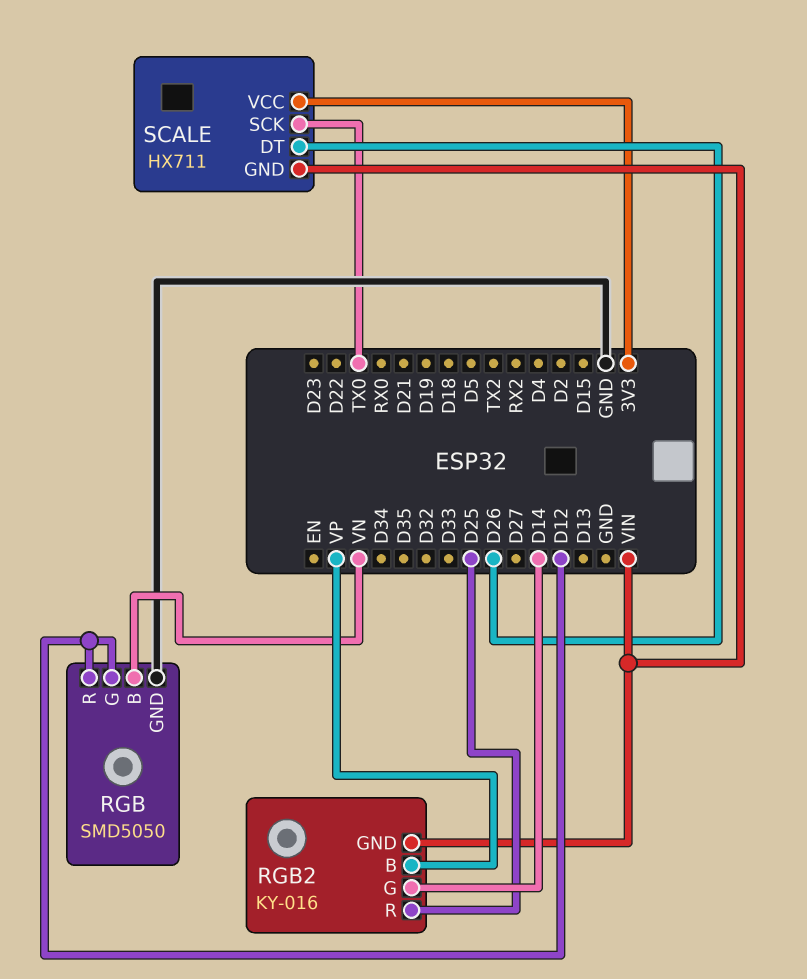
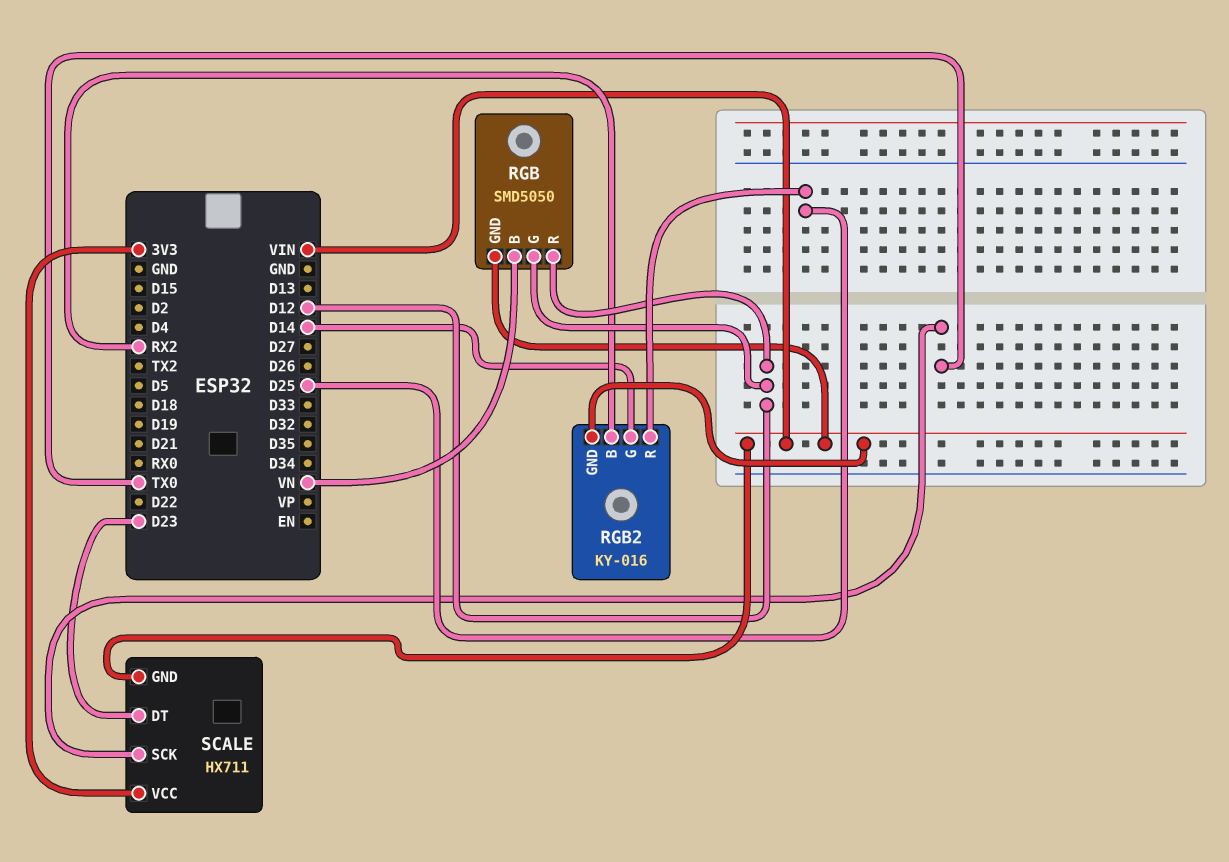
RGB pin GND: GND -> VIN
RGB2 pin B: VP -> RX2
SCALE pin DT: D26 -> D23

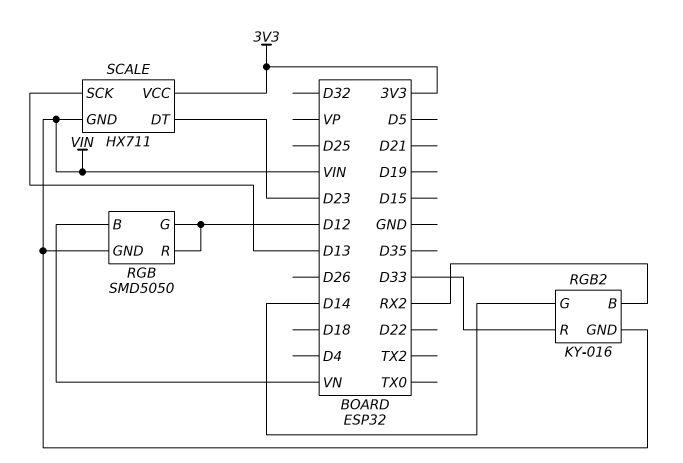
RGB2 pin R: D25 -> D33
SCALE pin SCK: TX0 -> D13

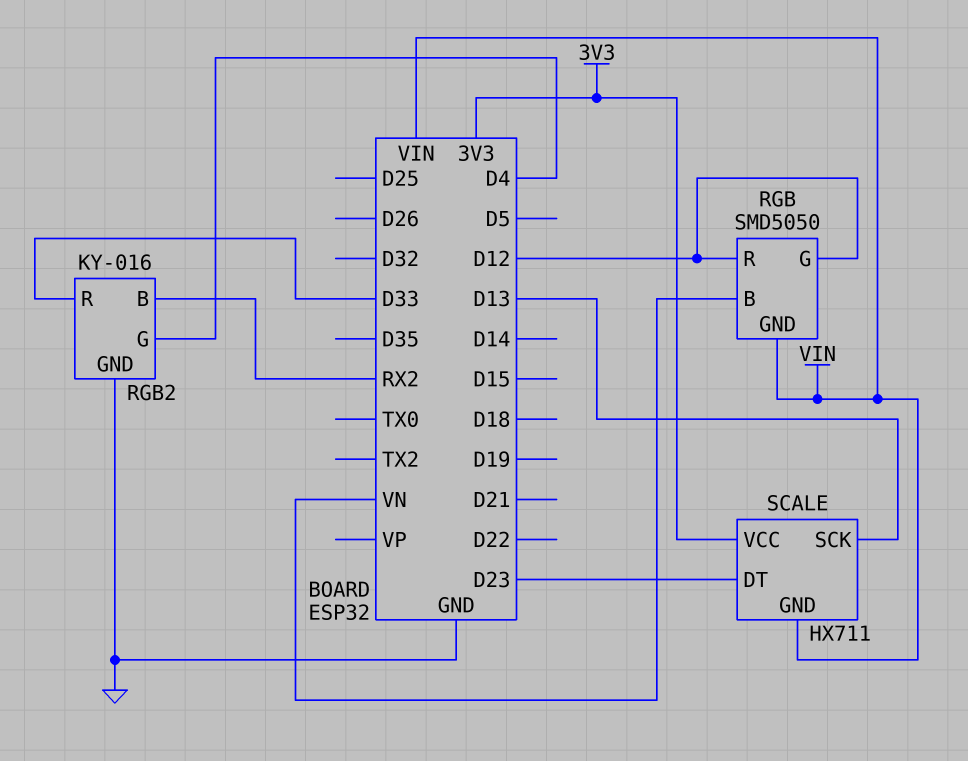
RGB2 pin G: D14 -> D4
RGB2 pin GND: VIN -> GND

